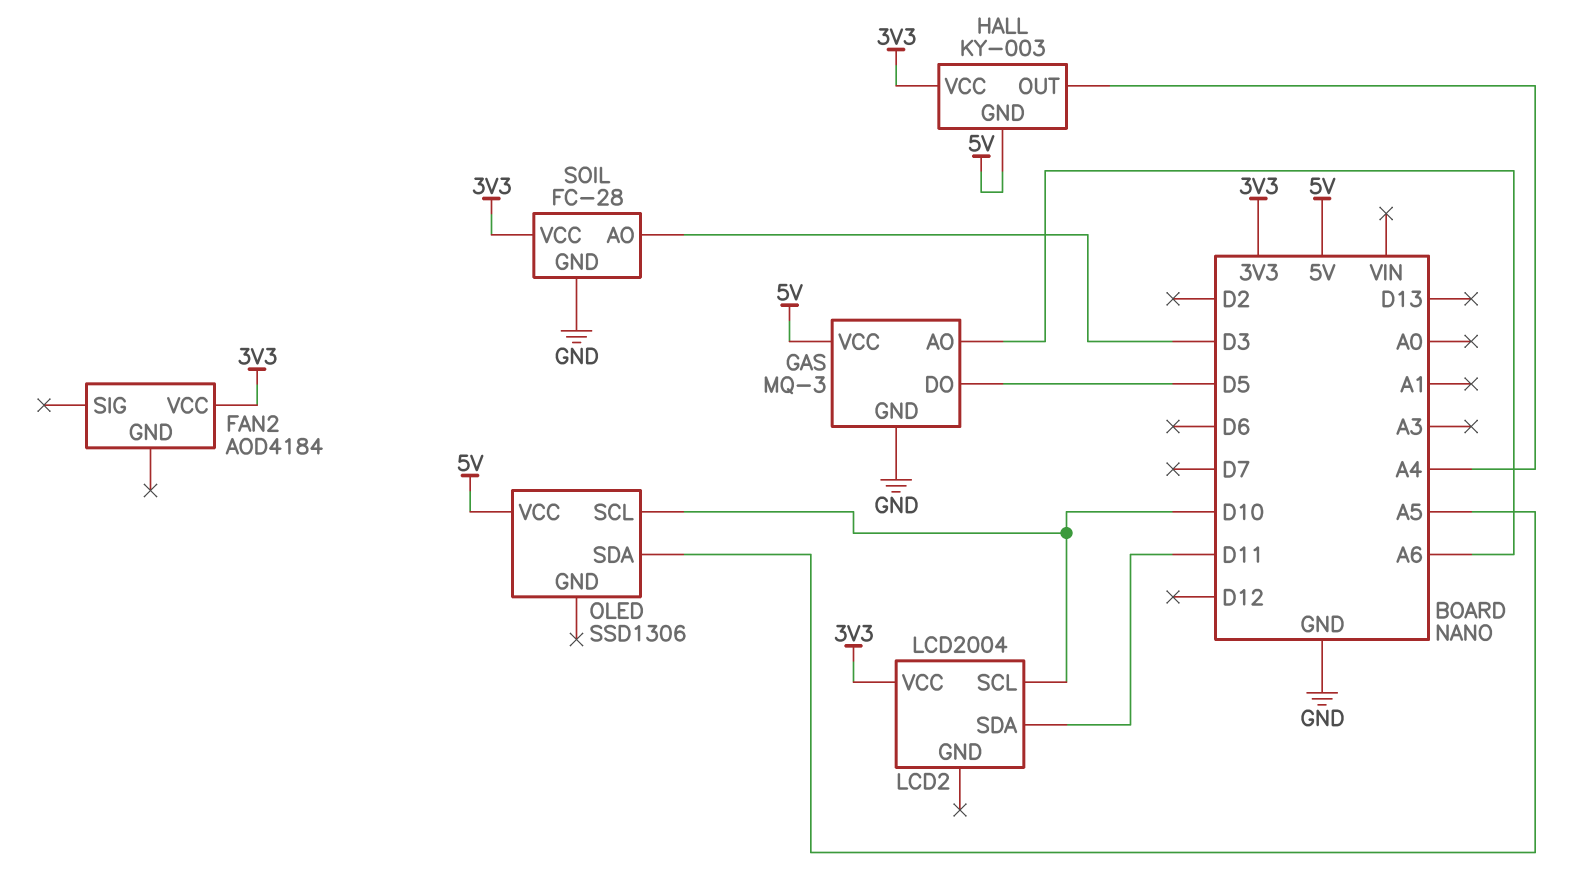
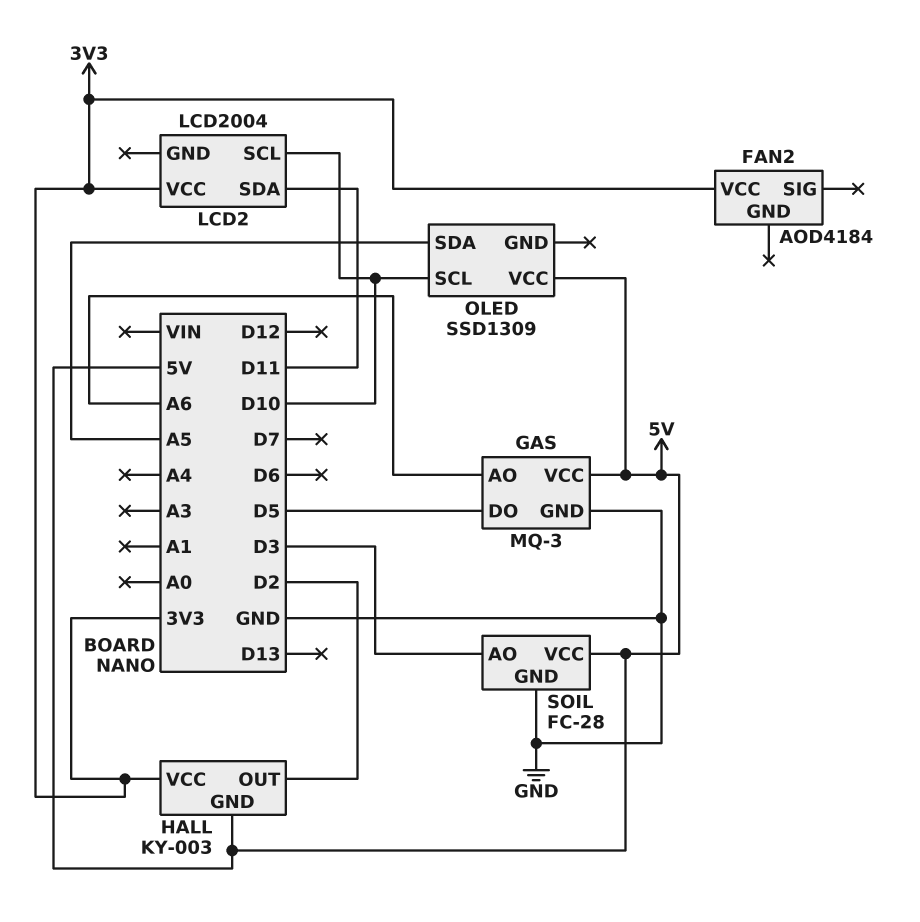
HALL pin OUT: A4 -> D2
OLED: SSD1306 -> SSD1309
SOIL pin VCC: 3V3 -> 5V

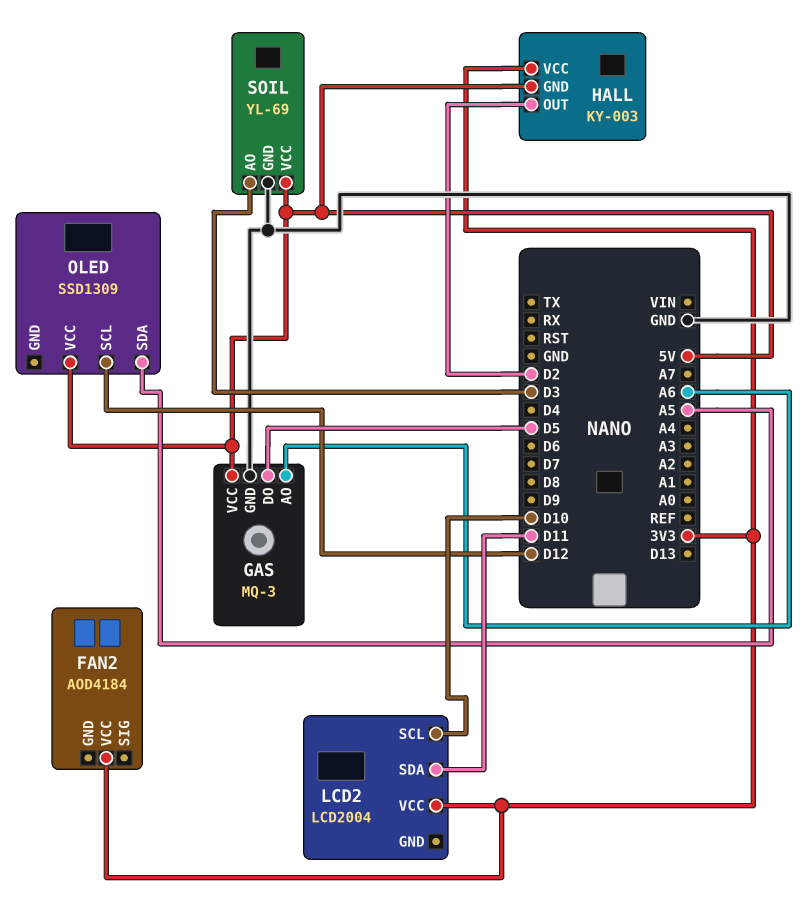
OLED pin SCL: D10 -> D12
SOIL: FC-28 -> YL-69

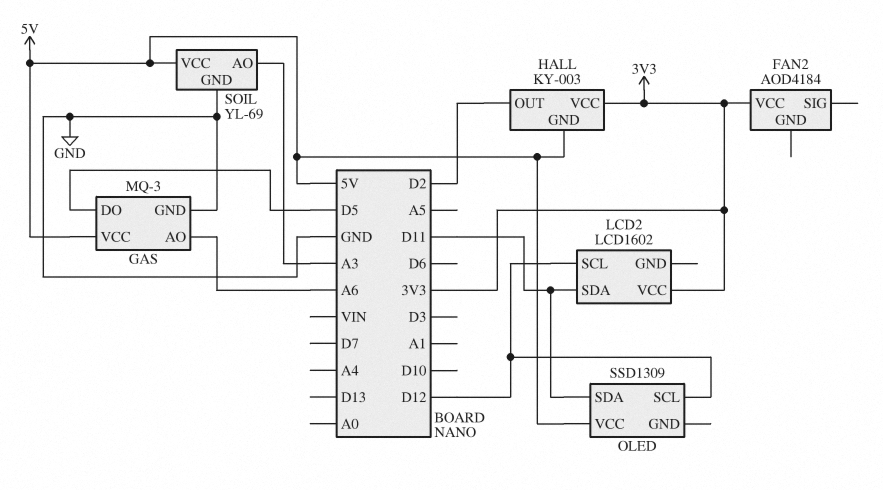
LCD2: LCD2004 -> LCD1602
LCD2 pin SCL: D10 -> D12
OLED pin SDA: A5 -> D11
SOIL pin AO: D3 -> A3

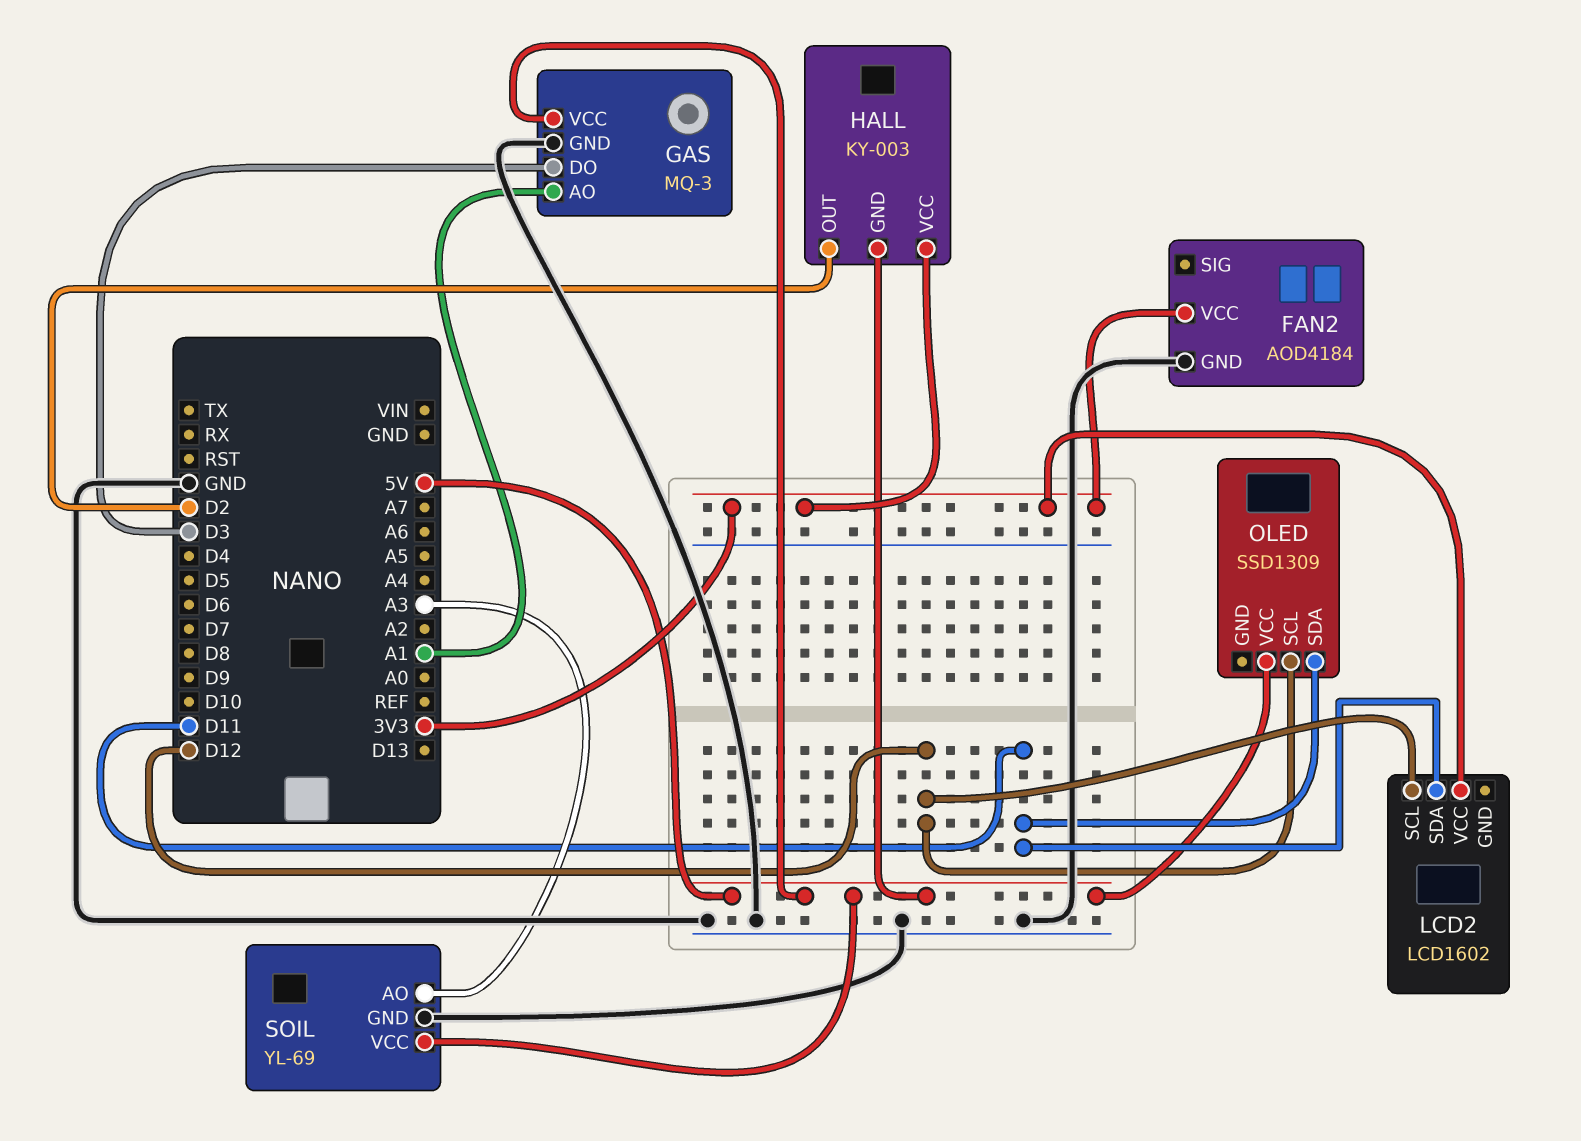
FAN2 pin GND: none -> GND
GAS pin AO: A6 -> A1
GAS pin DO: D5 -> D3

